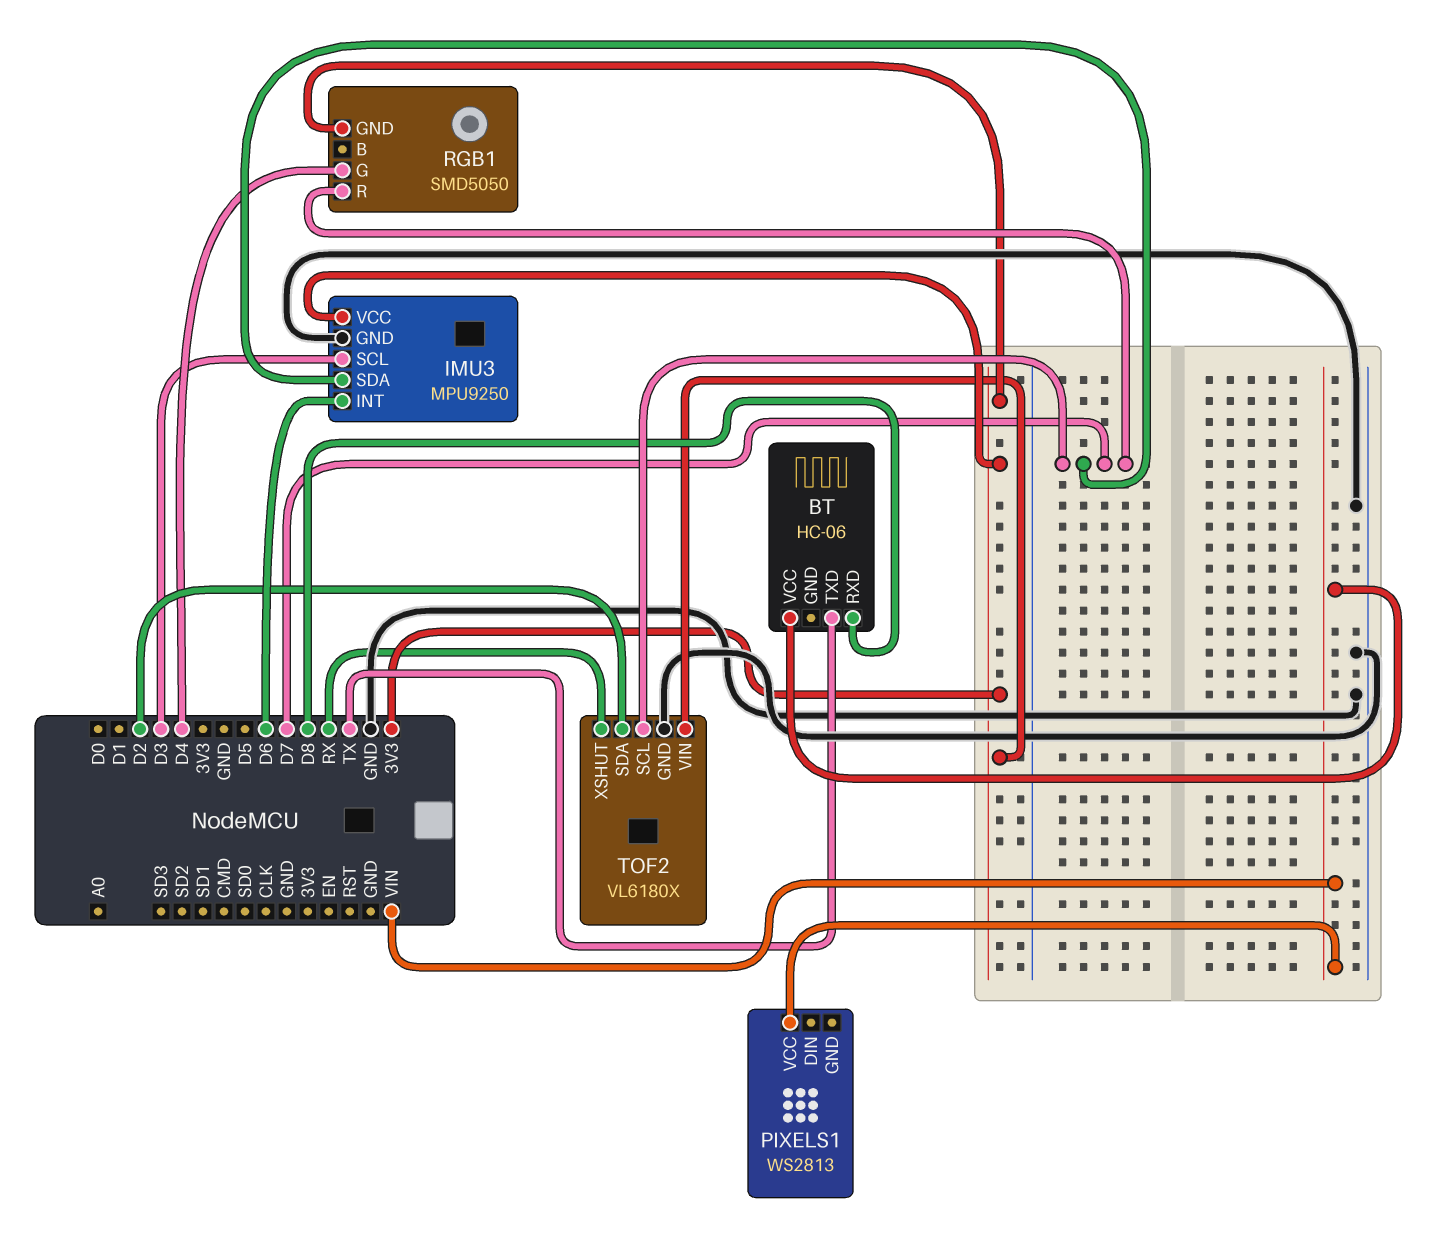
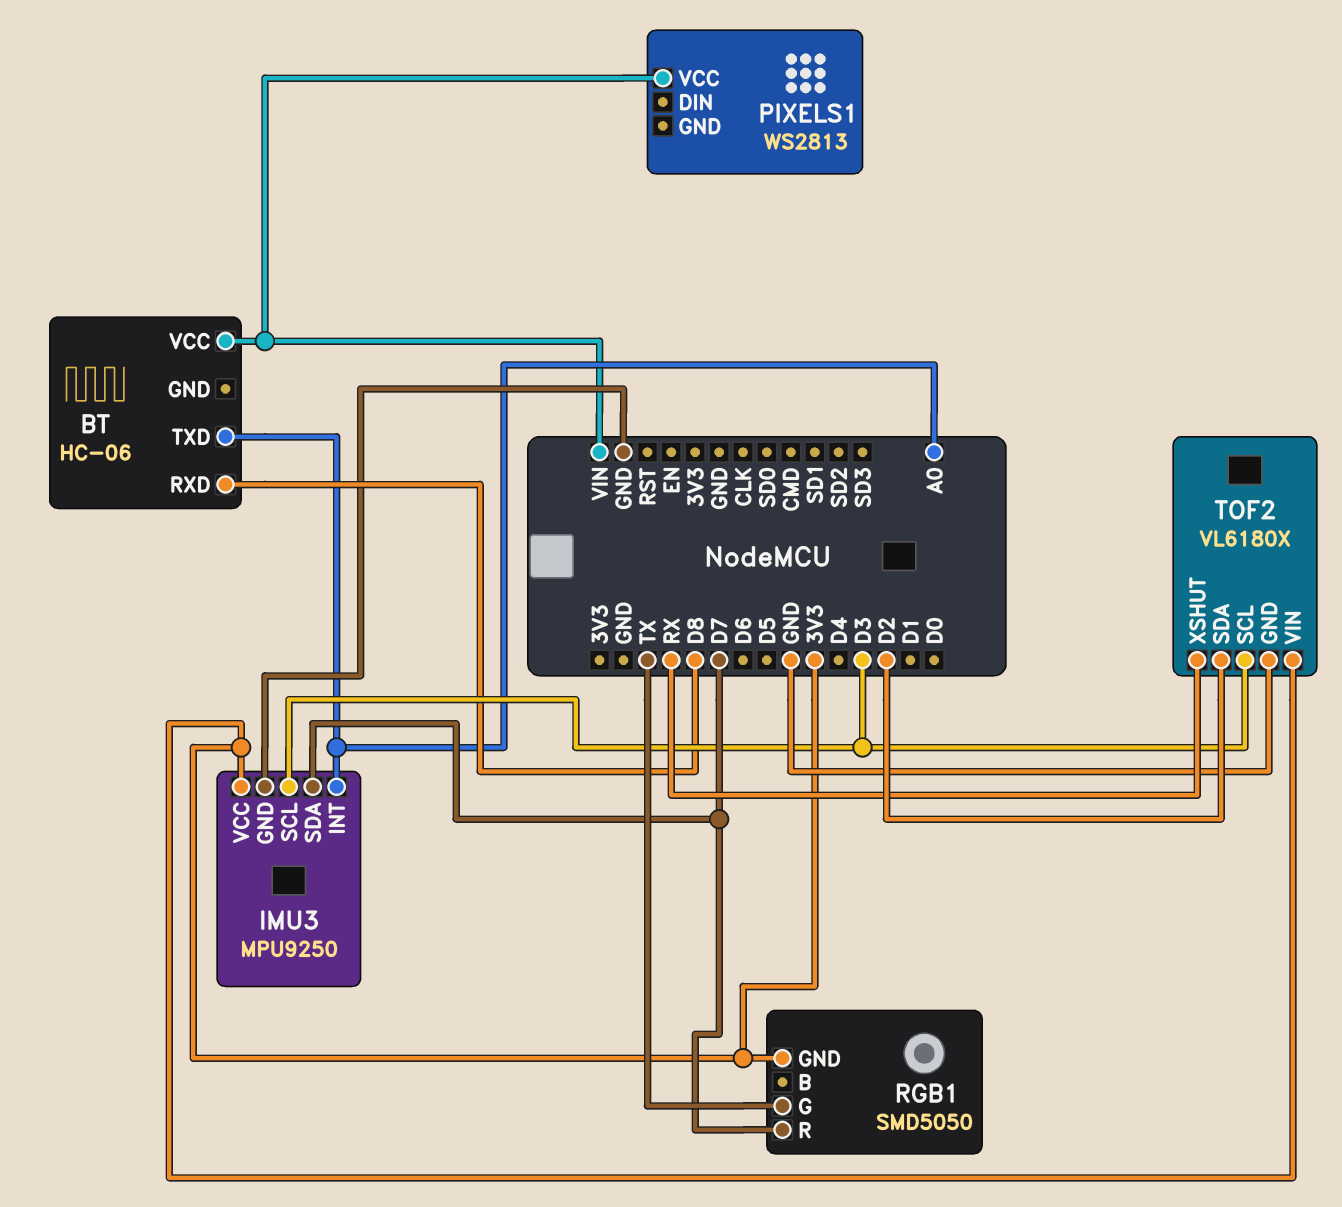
BT pin TXD: TX -> A0
IMU3 pin INT: D6 -> A0
RGB1 pin G: D4 -> TX
TOF2 pin SCL: D7 -> D3

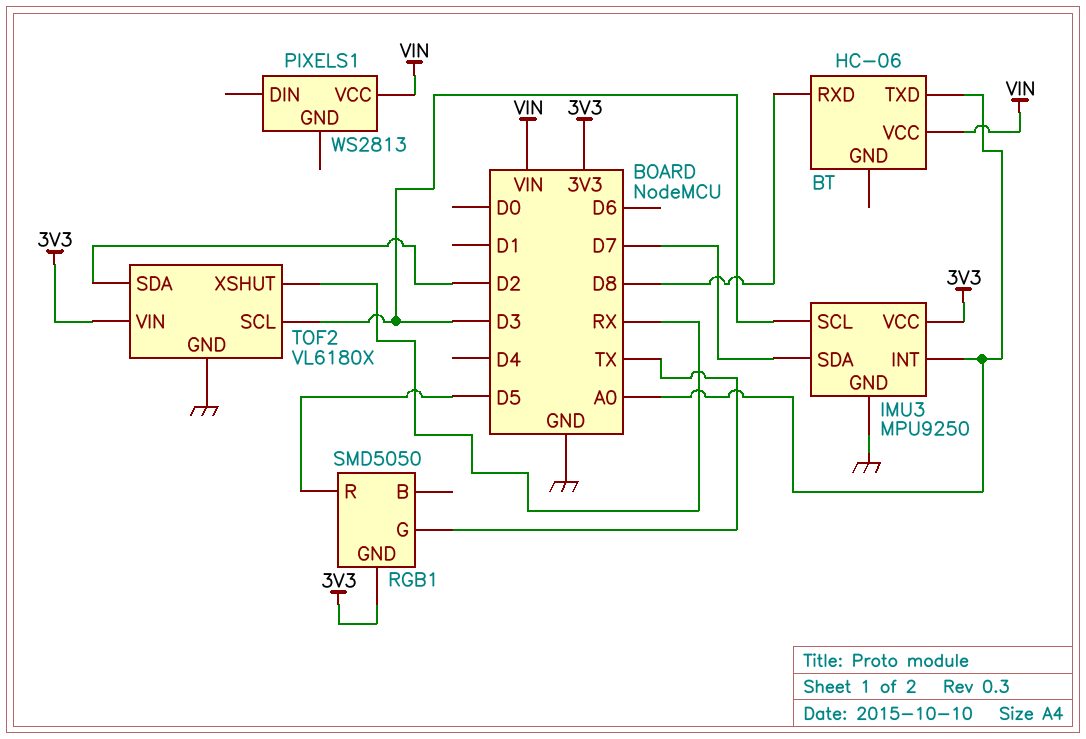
RGB1 pin R: D7 -> D5

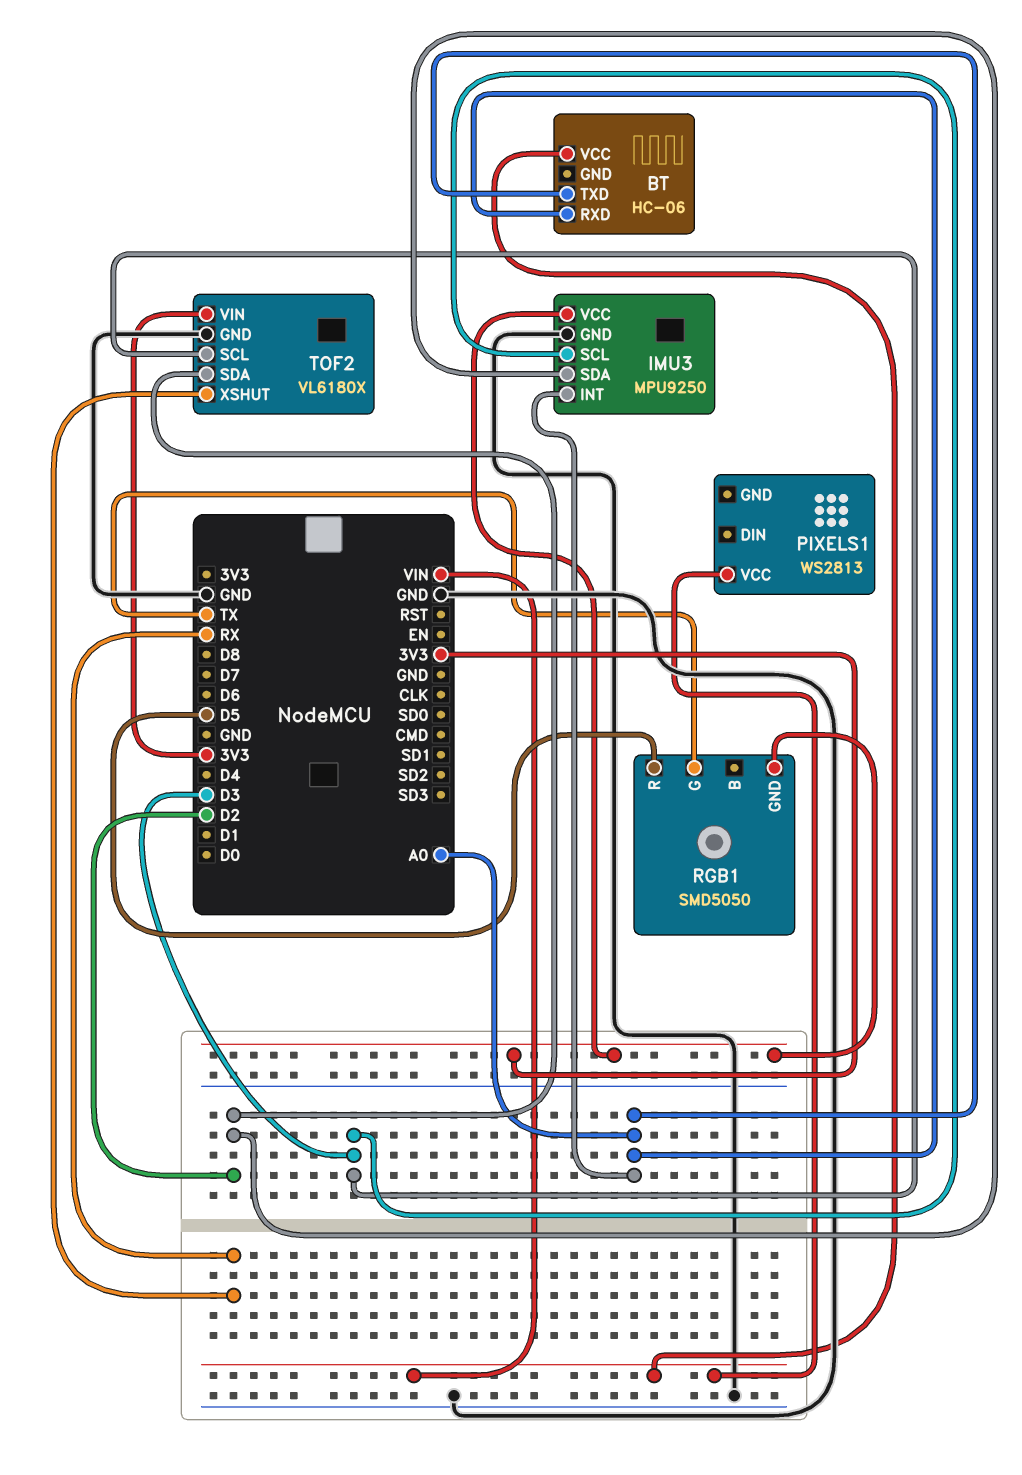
BT pin RXD: D8 -> A0
IMU3 pin SDA: D7 -> D2

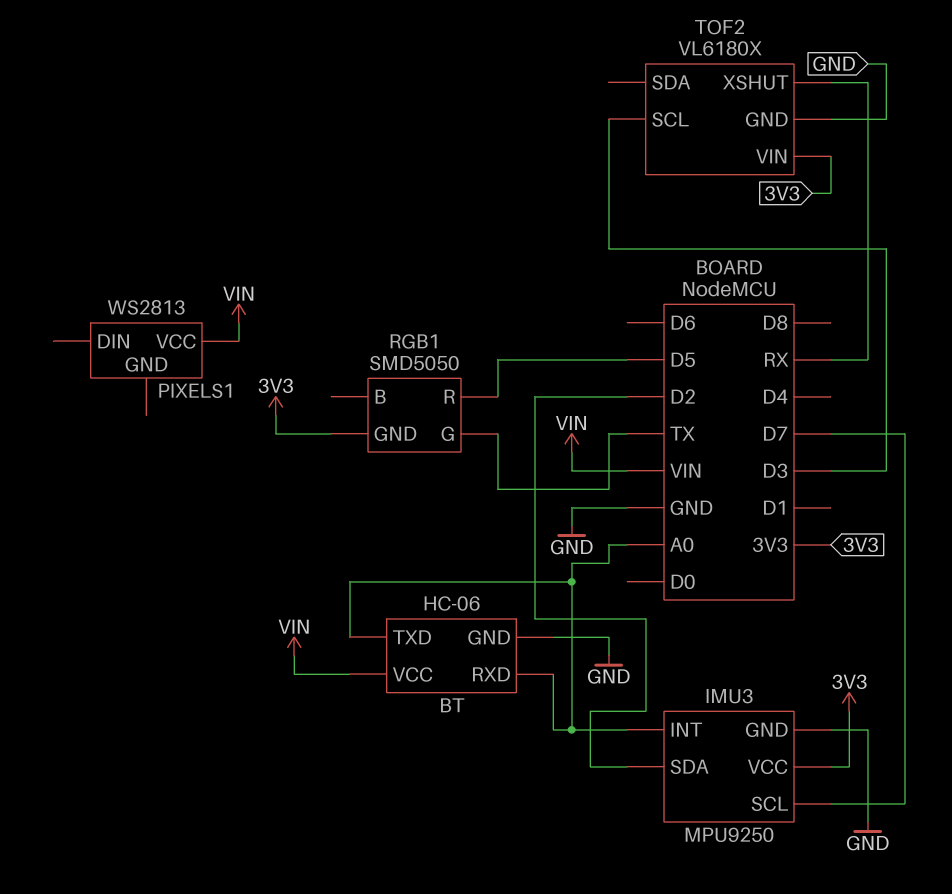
BT pin GND: none -> GND
IMU3 pin SCL: D3 -> D7
TOF2 pin SDA: D2 -> none

